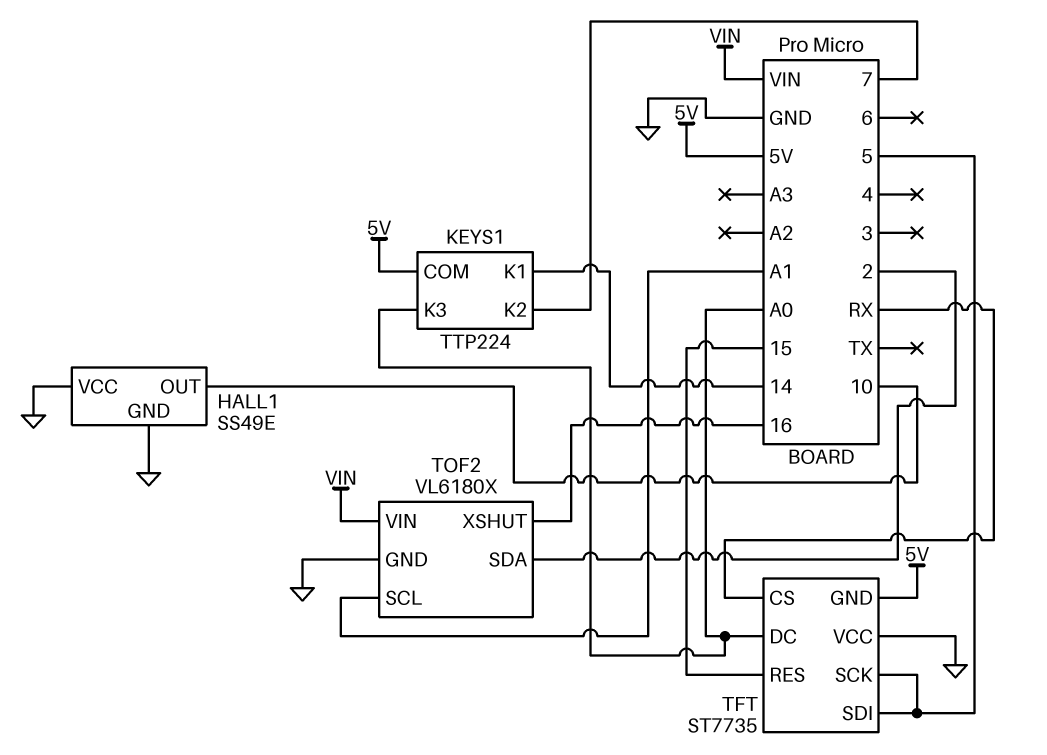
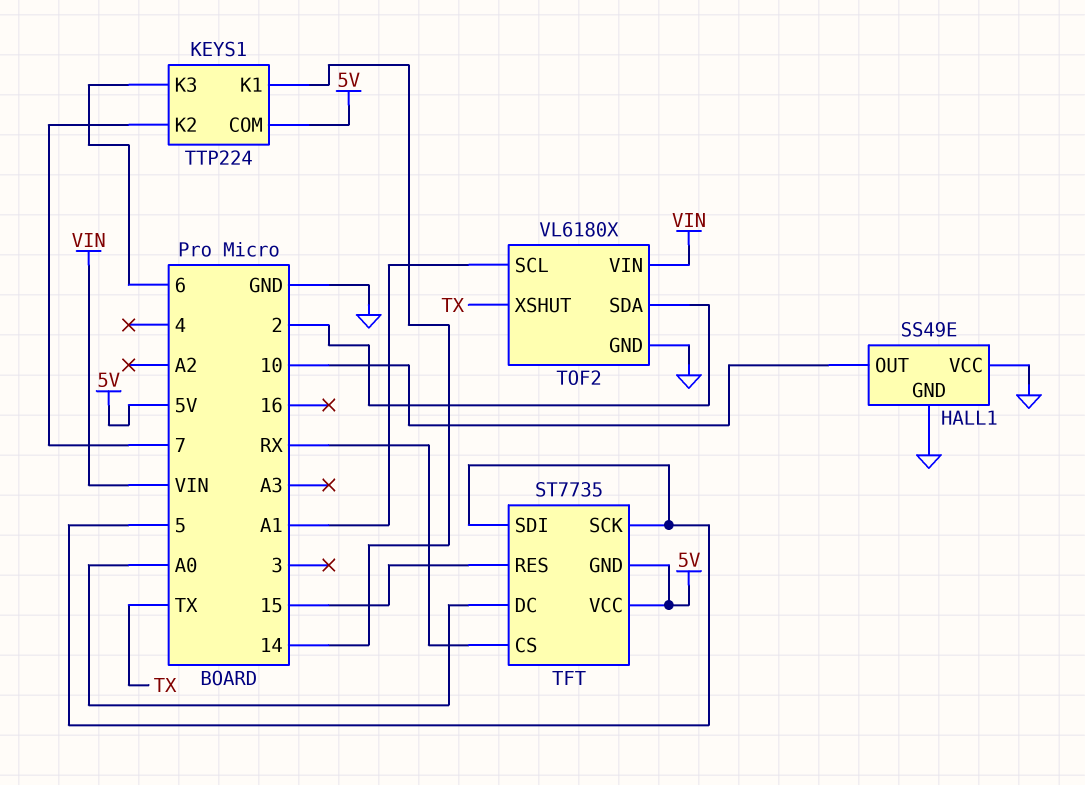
KEYS1 pin K3: A0 -> 6
TFT pin VCC: GND -> 5V
TOF2 pin XSHUT: 16 -> TX

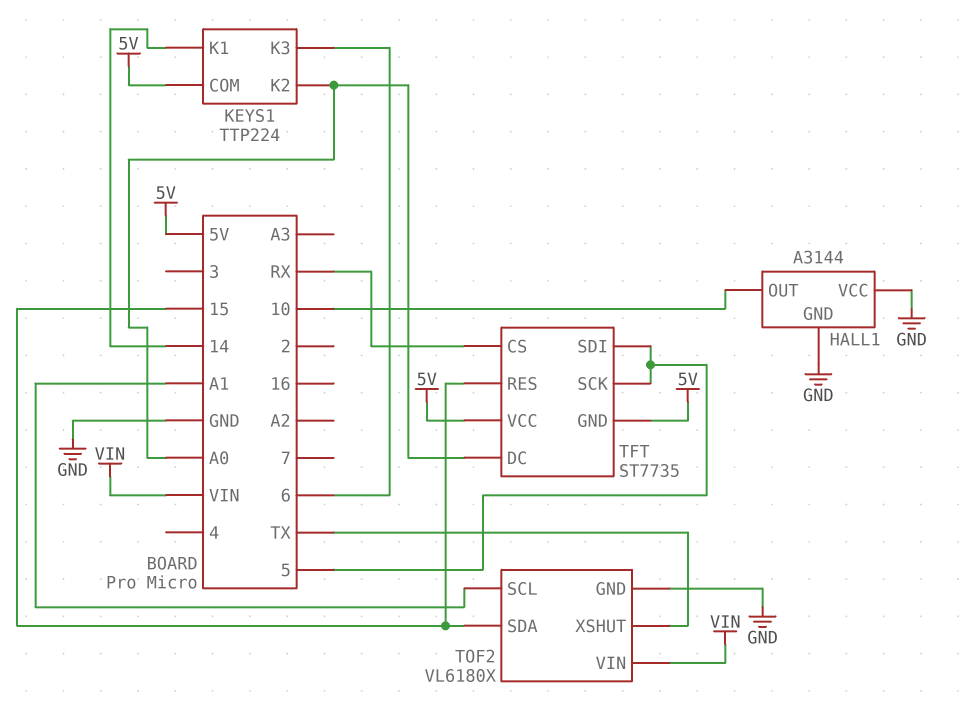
HALL1: SS49E -> A3144
KEYS1 pin K2: 7 -> A0
TOF2 pin SDA: 2 -> 15

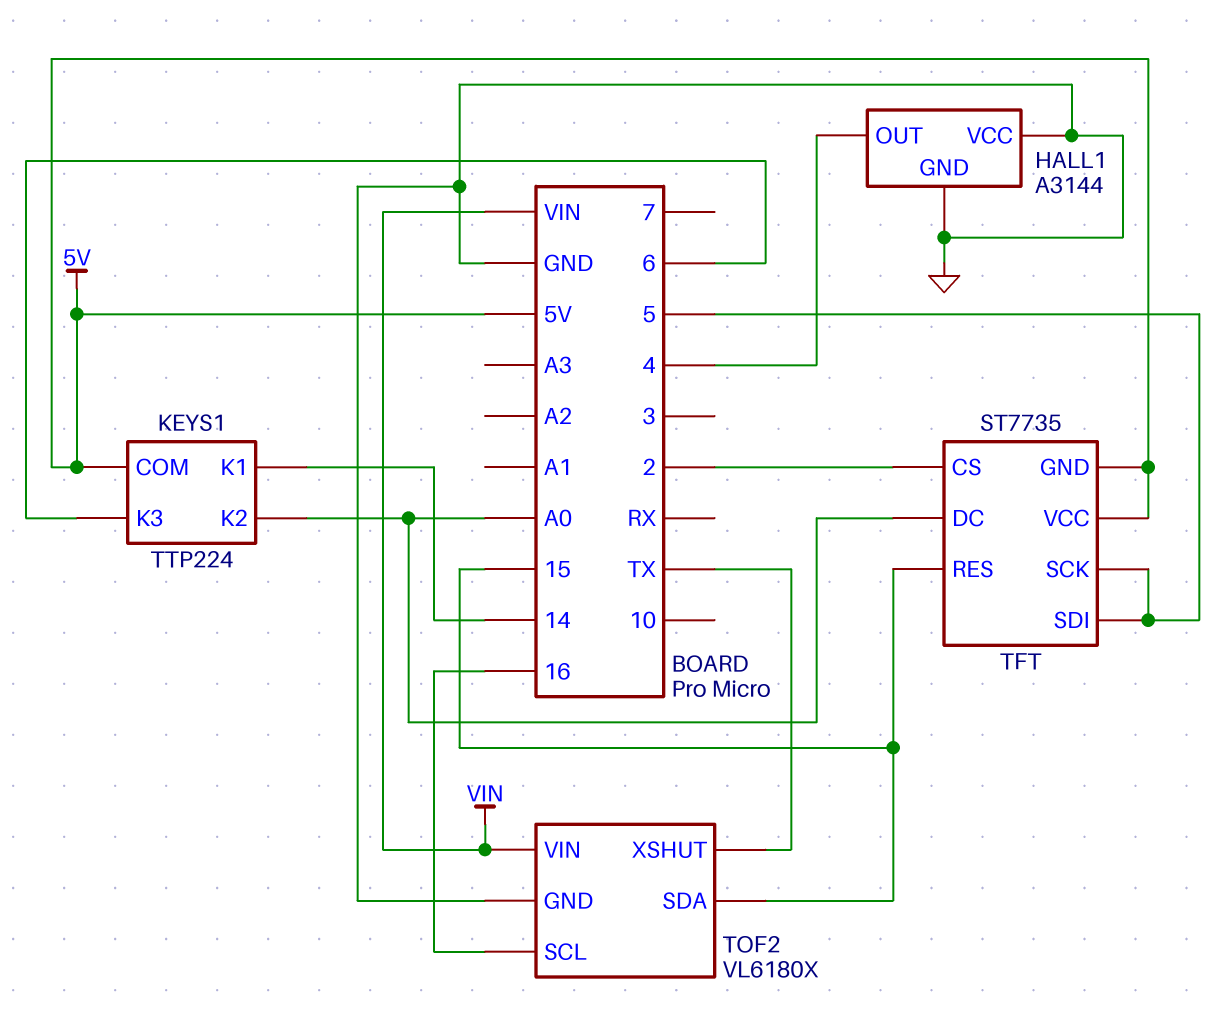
HALL1 pin OUT: 10 -> 4
TFT pin CS: RX -> 2
TOF2 pin SCL: A1 -> 16

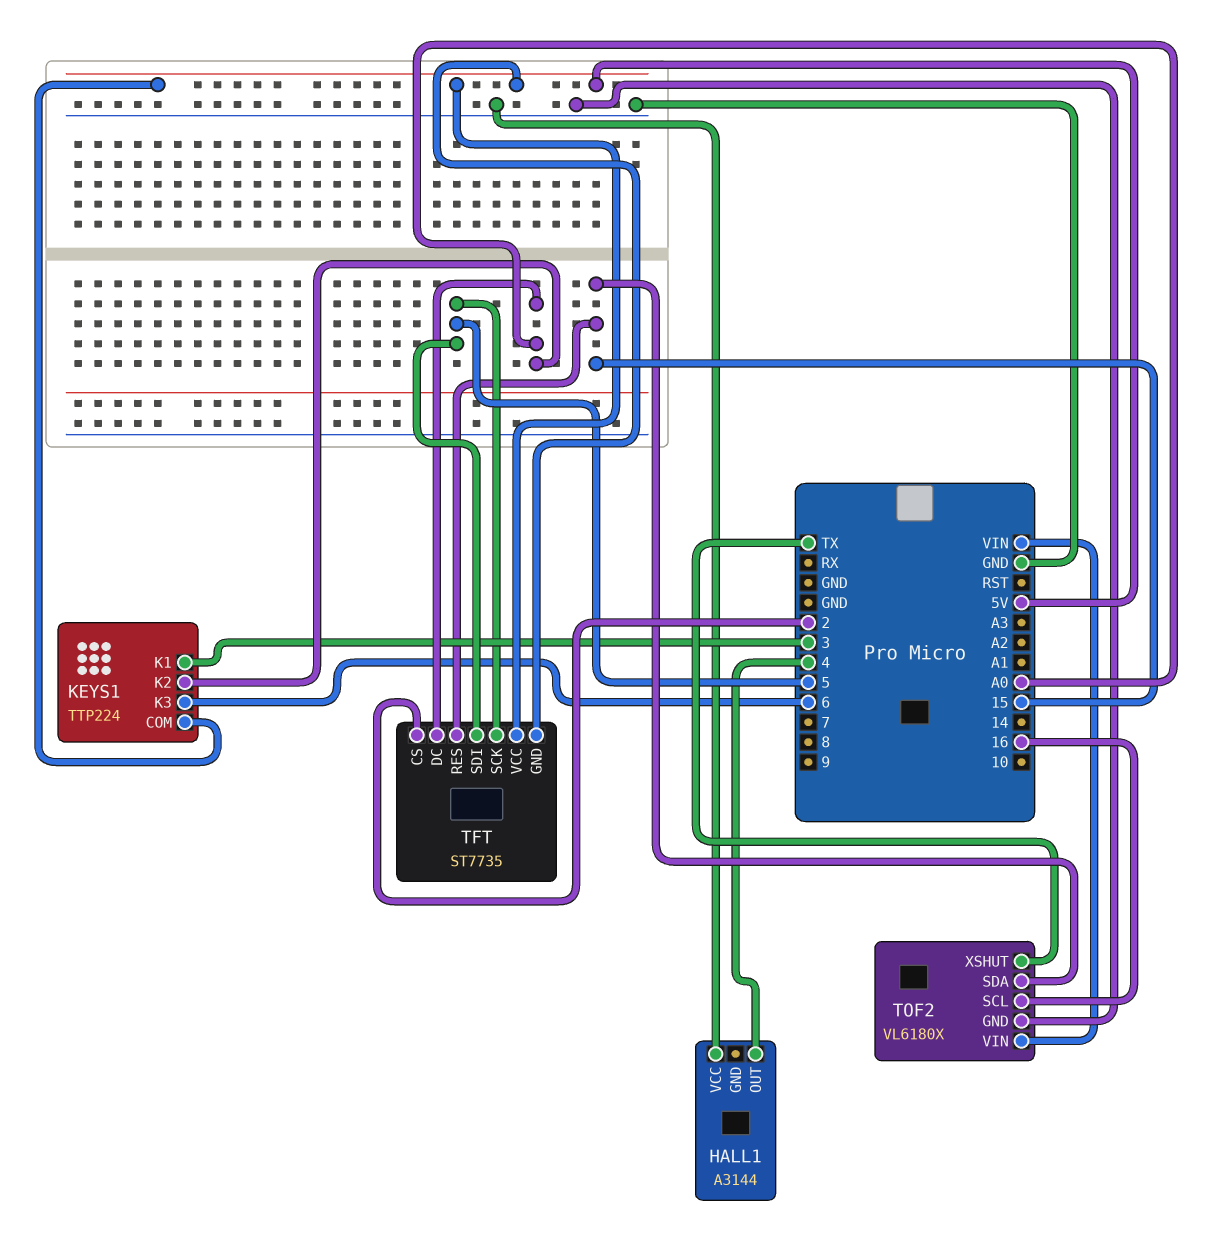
HALL1 pin GND: GND -> none
KEYS1 pin K1: 14 -> 3

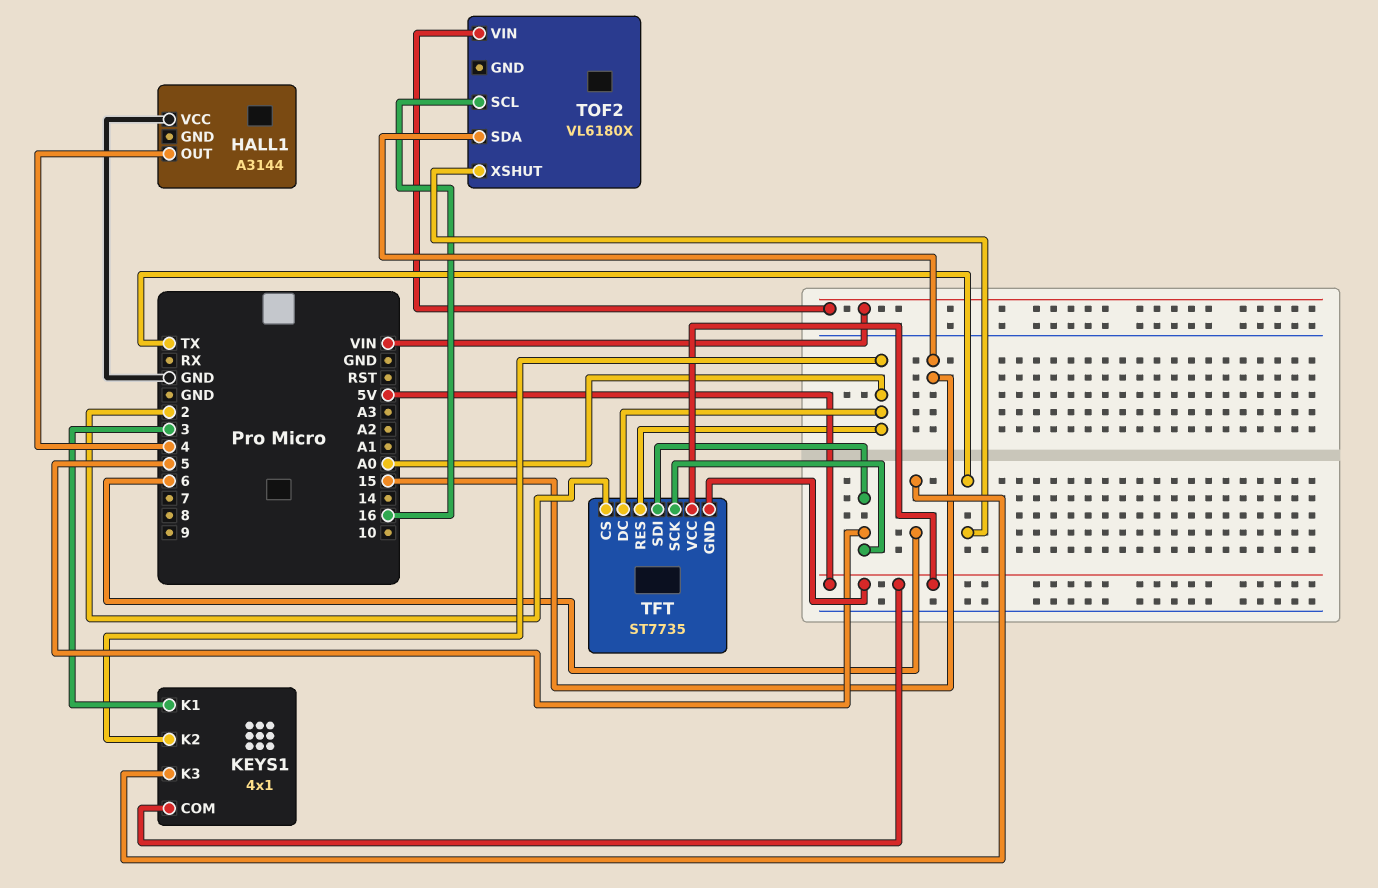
KEYS1: TTP224 -> 4x1
TFT pin RES: 15 -> A0
TOF2 pin GND: GND -> none

